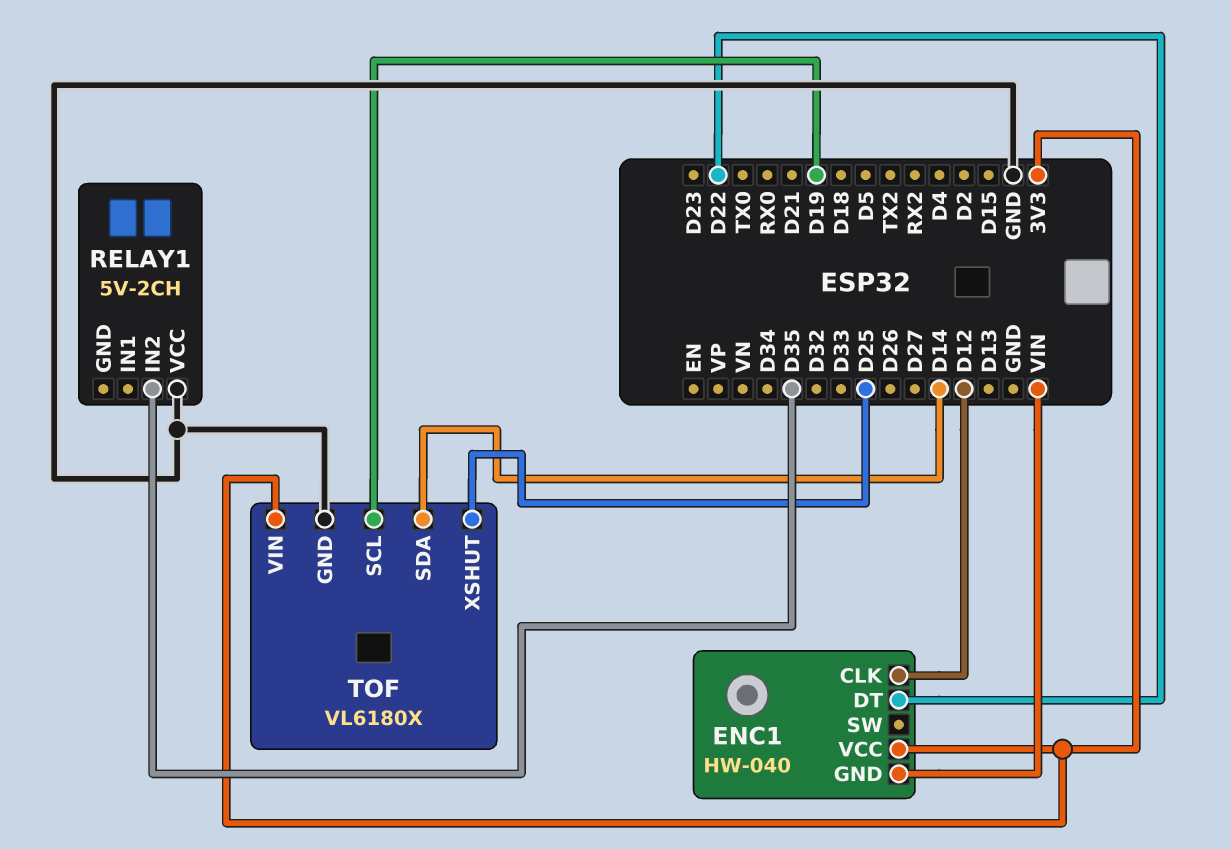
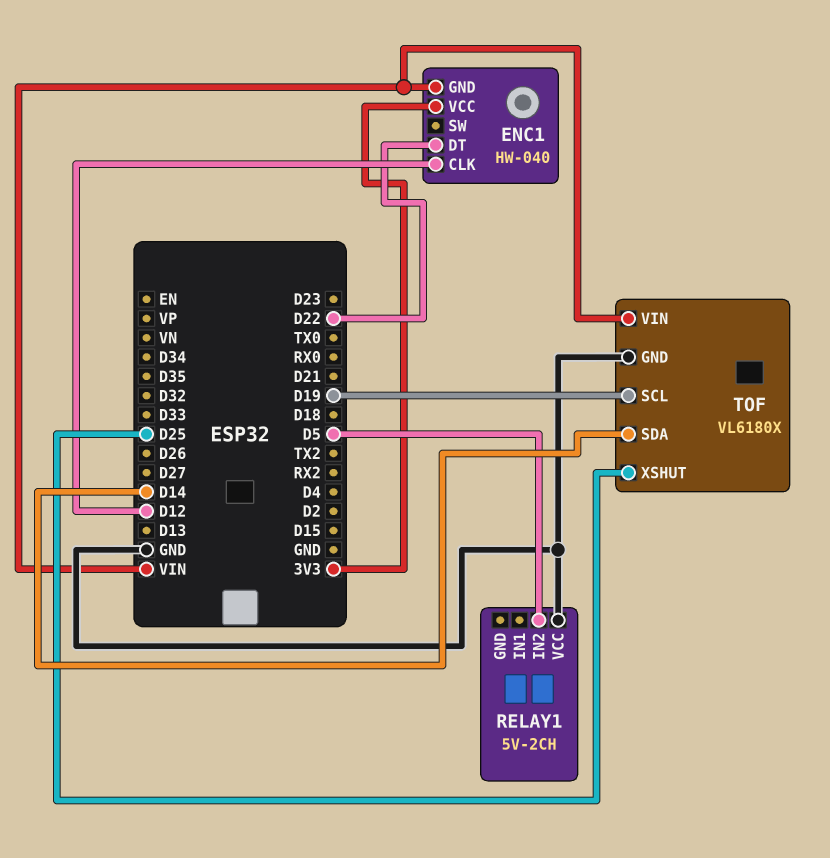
RELAY1 pin IN2: D35 -> D5
TOF pin VIN: 3V3 -> VIN

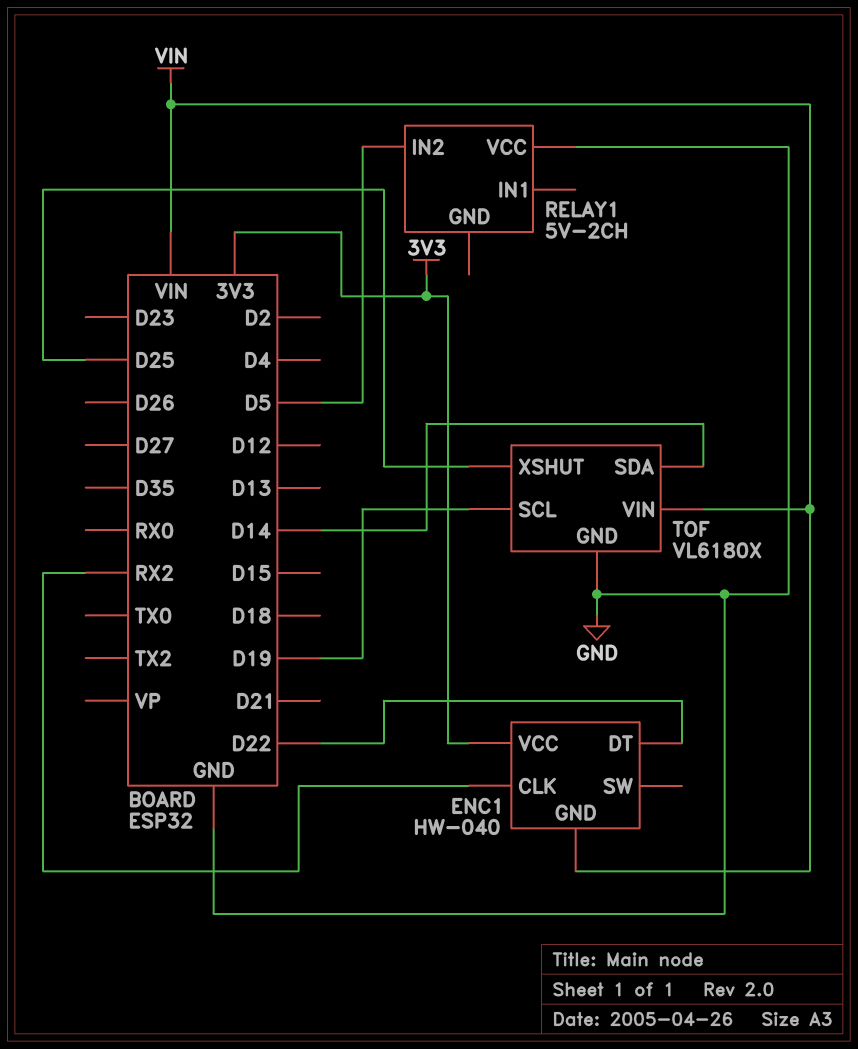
ENC1 pin CLK: D12 -> RX2

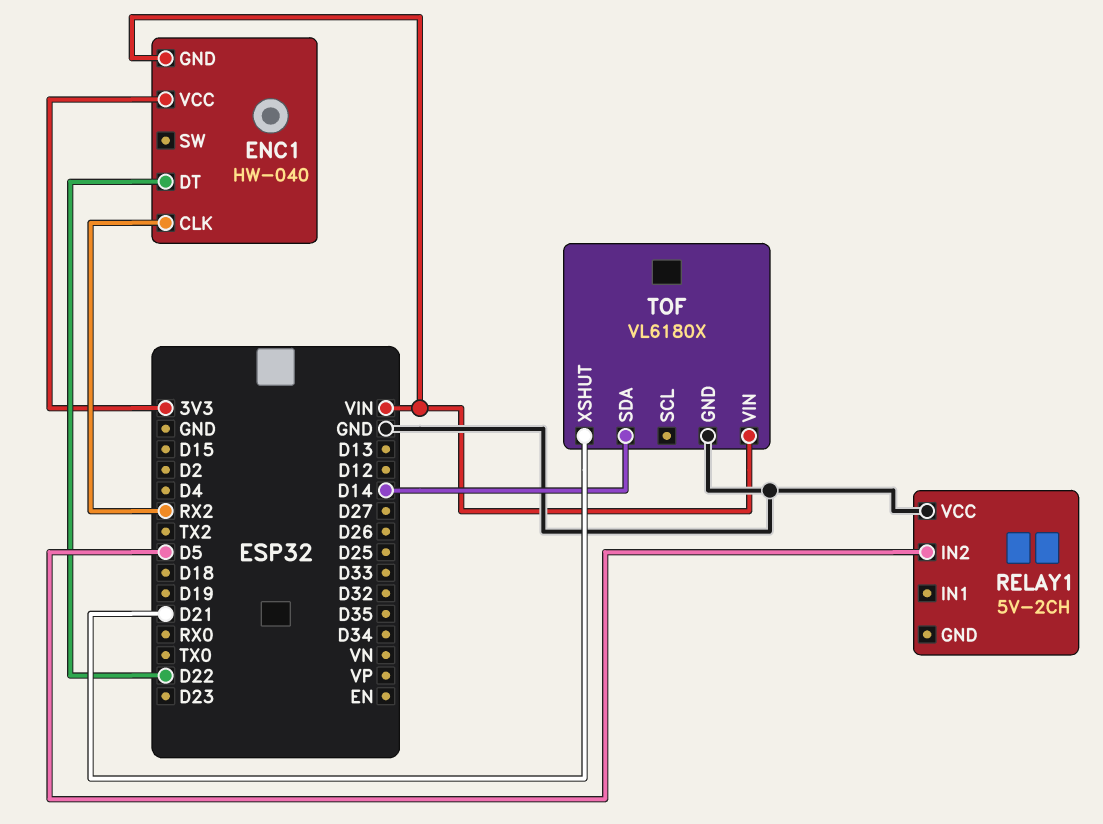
TOF pin SCL: D19 -> none
TOF pin XSHUT: D25 -> D21

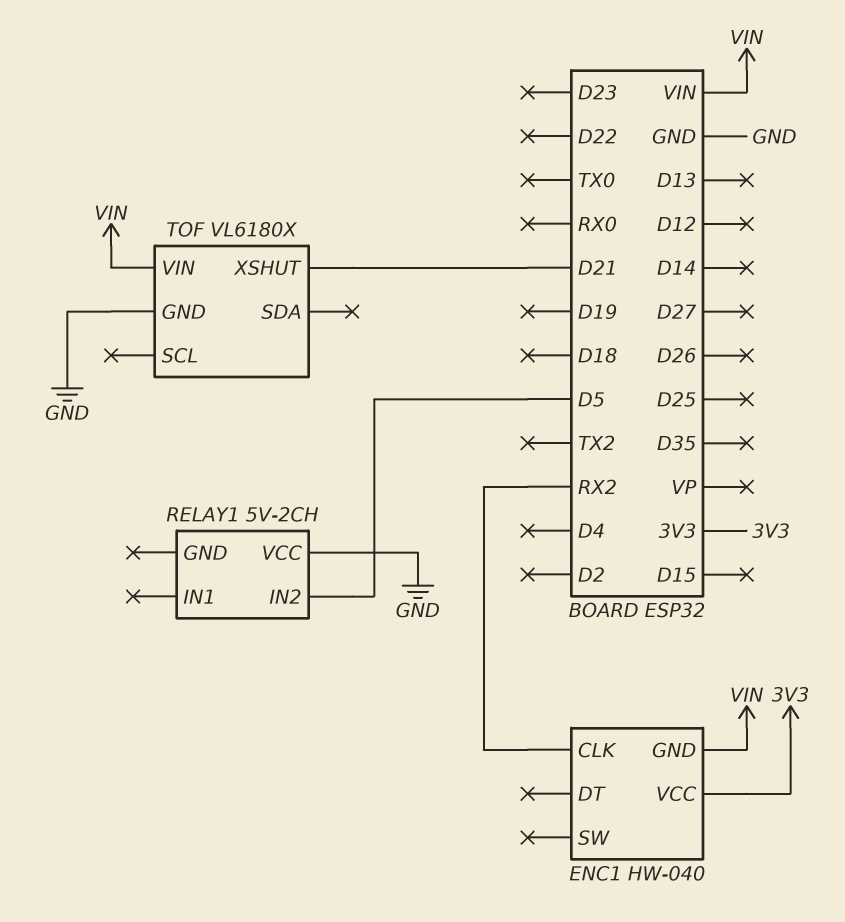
ENC1 pin DT: D22 -> none
TOF pin SDA: D14 -> none

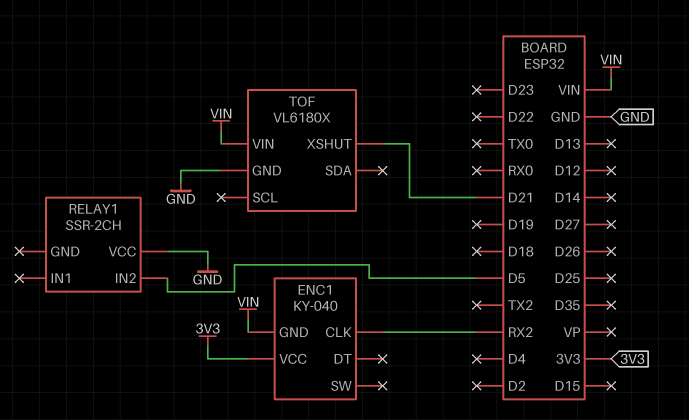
ENC1: HW-040 -> KY-040
RELAY1: 5V-2CH -> SSR-2CH

